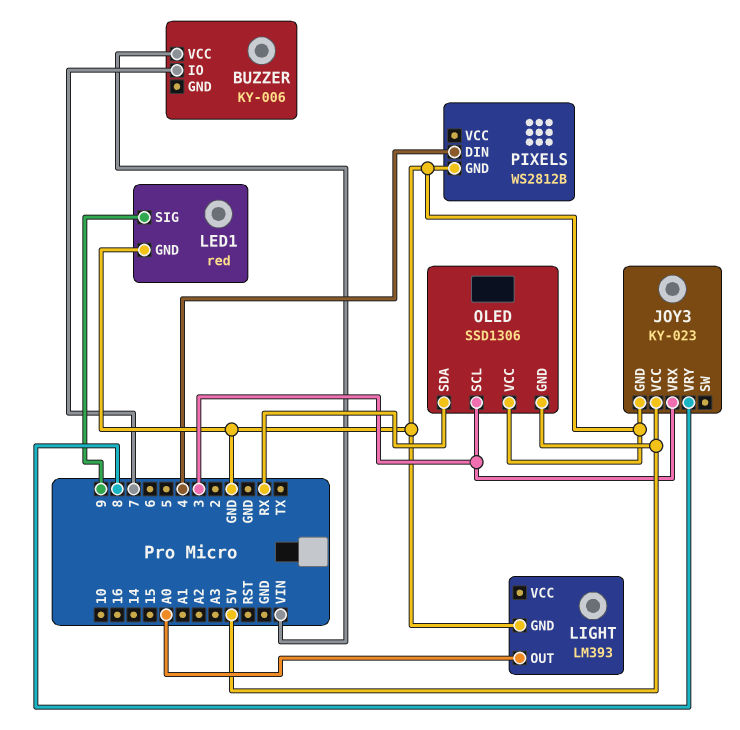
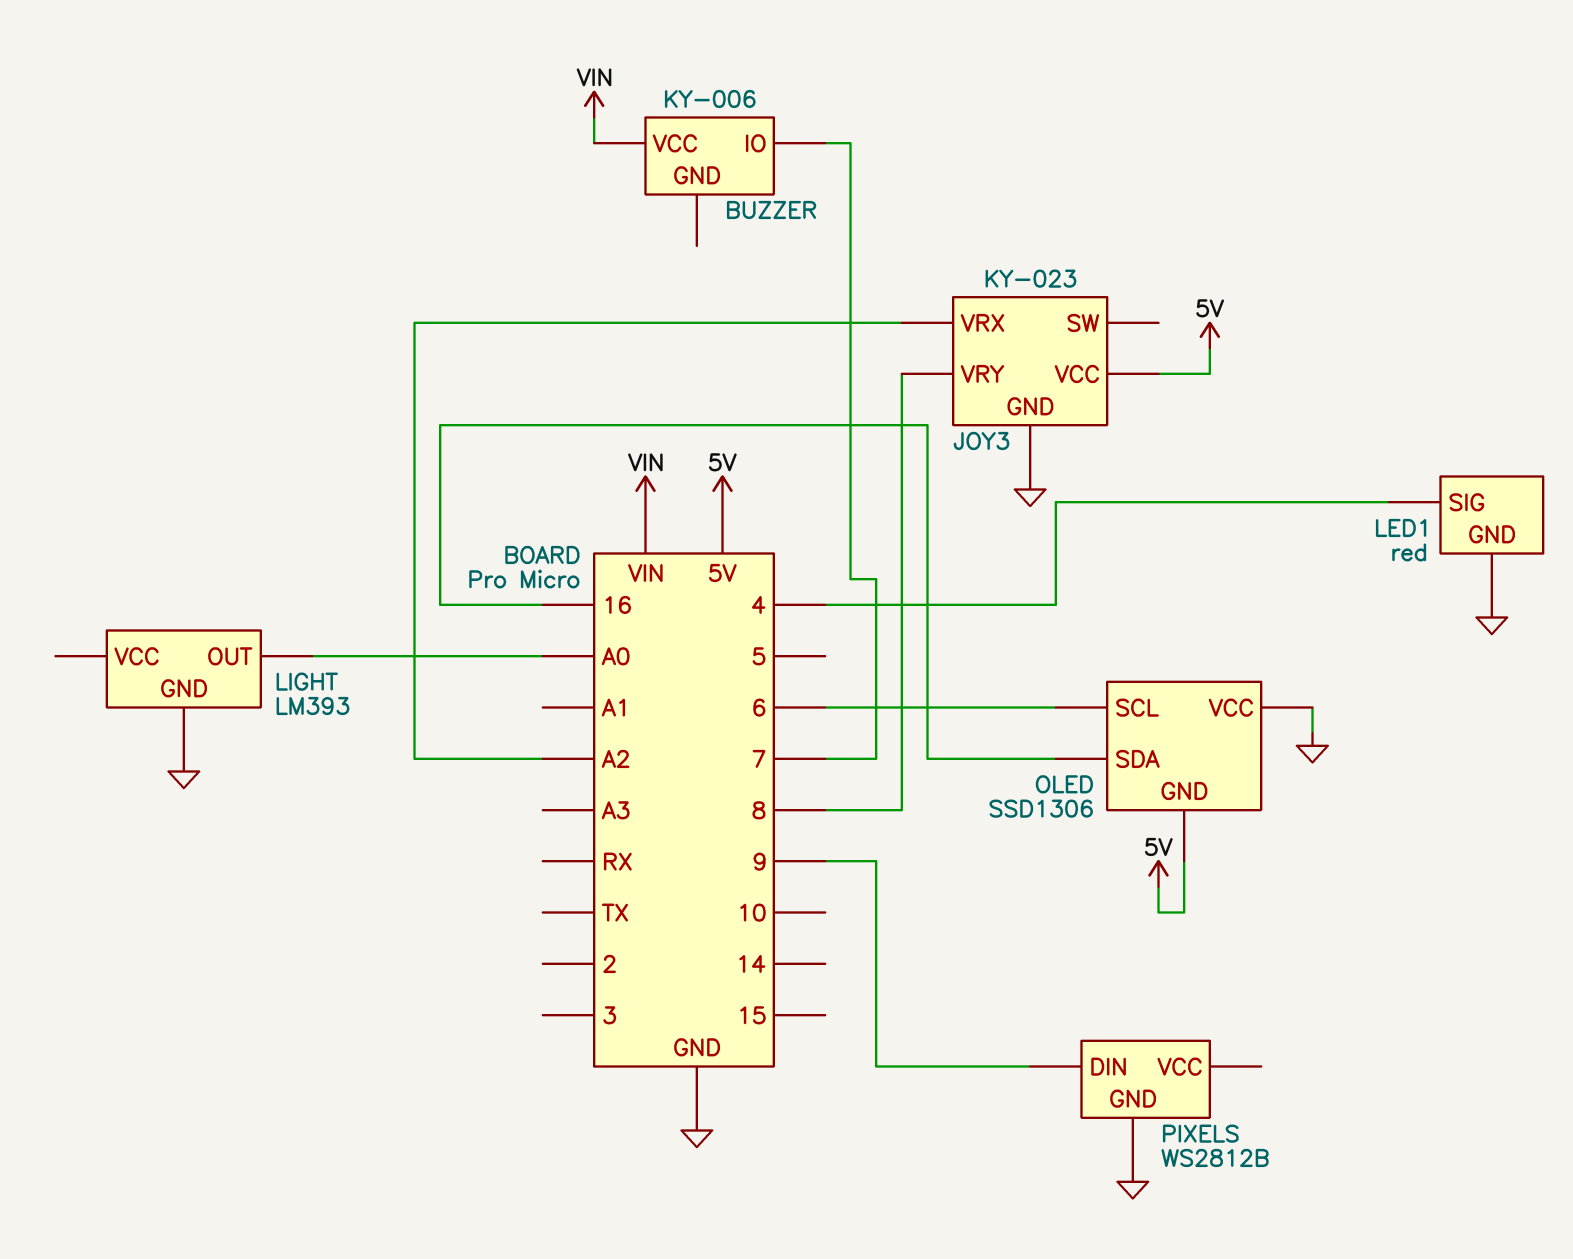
JOY3 pin VRX: 3 -> A2
LED1 pin SIG: 9 -> 4
OLED pin SCL: 3 -> 6
OLED pin SDA: RX -> 16
PIXELS pin DIN: 4 -> 9

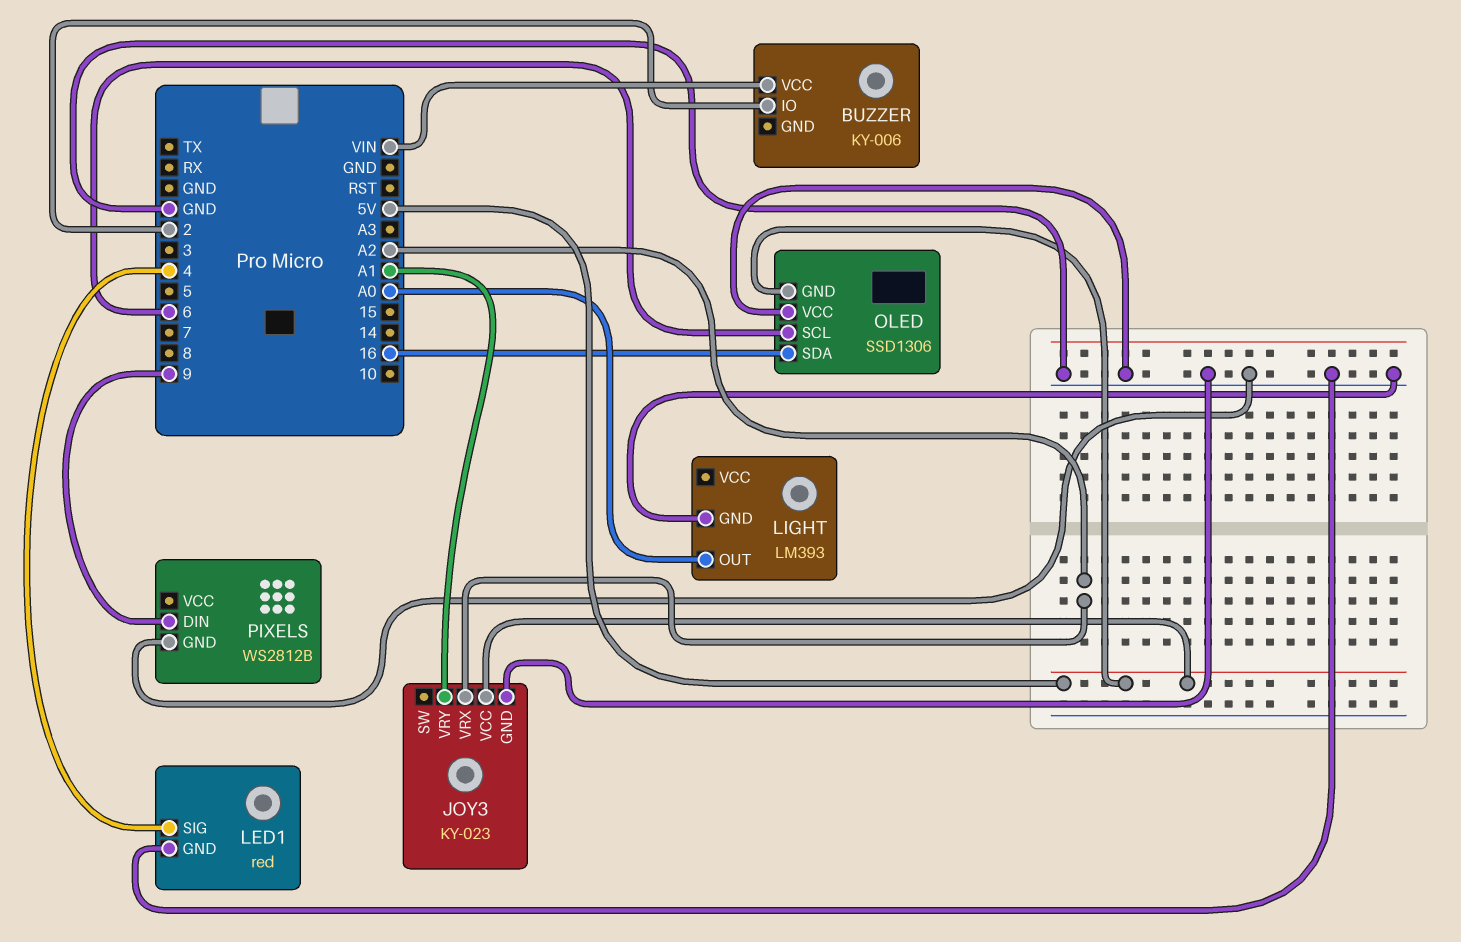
BUZZER pin IO: 7 -> 2
JOY3 pin VRY: 8 -> A1

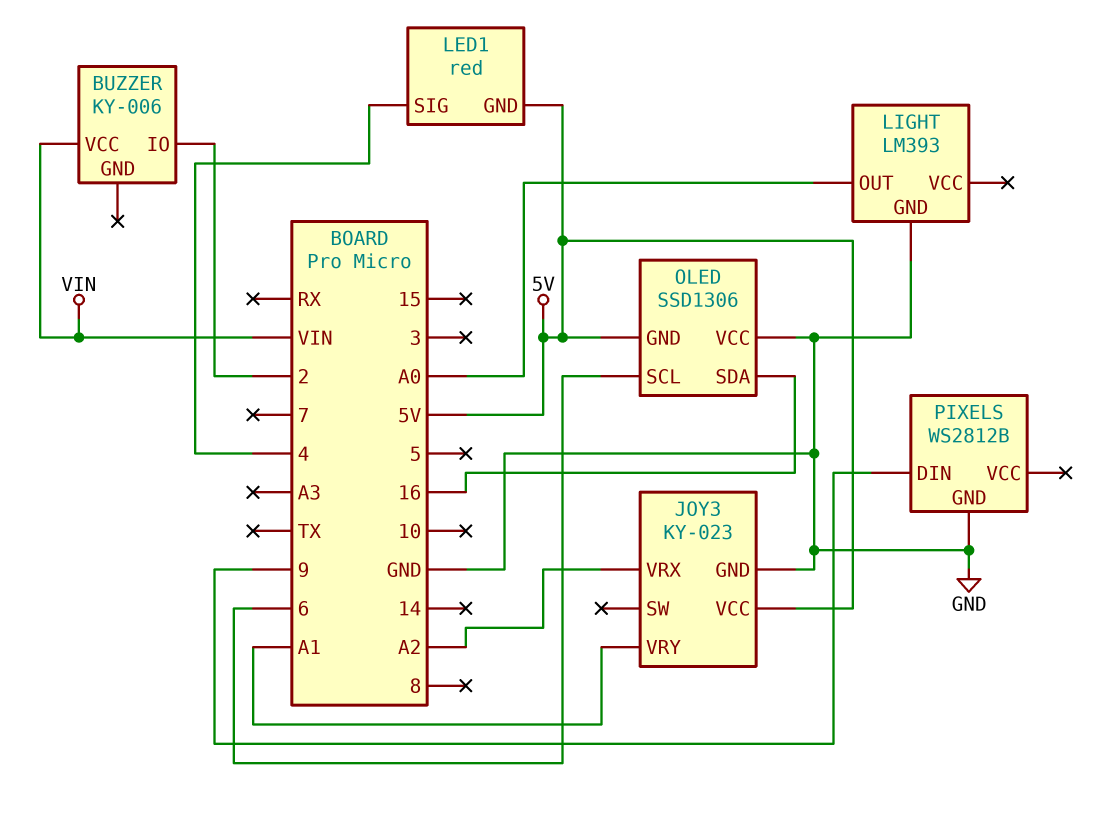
LED1 pin GND: GND -> 5V

